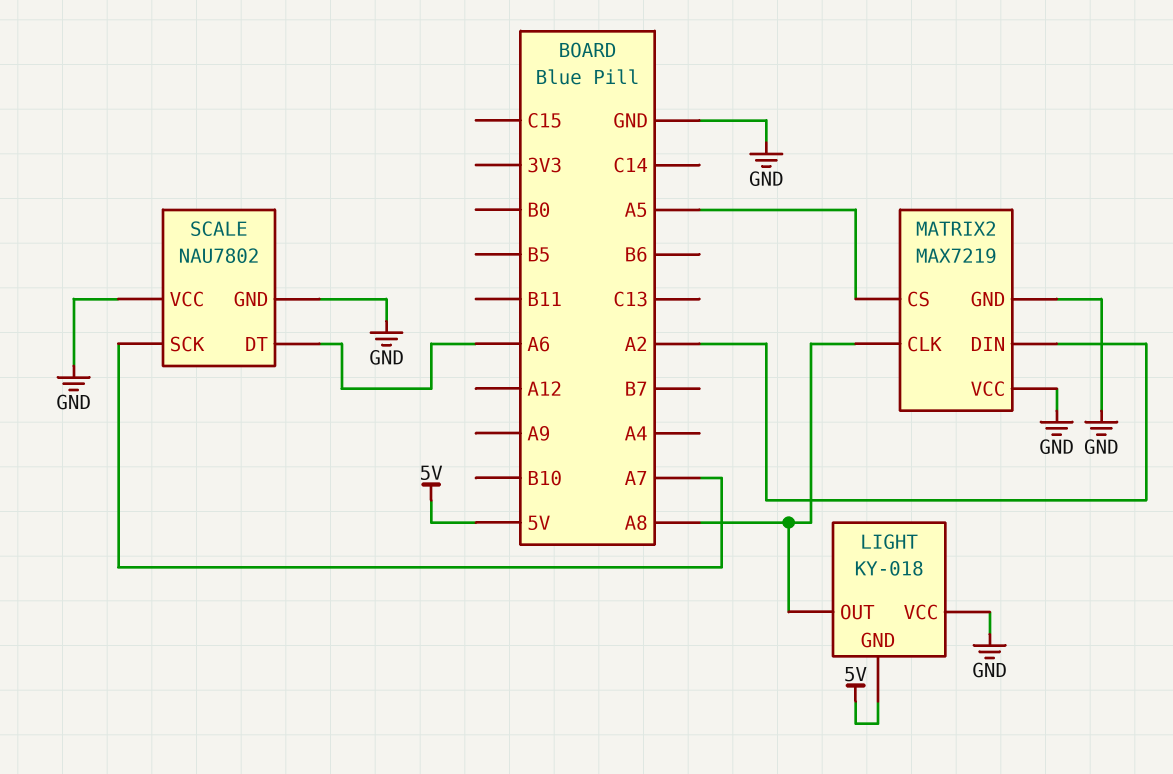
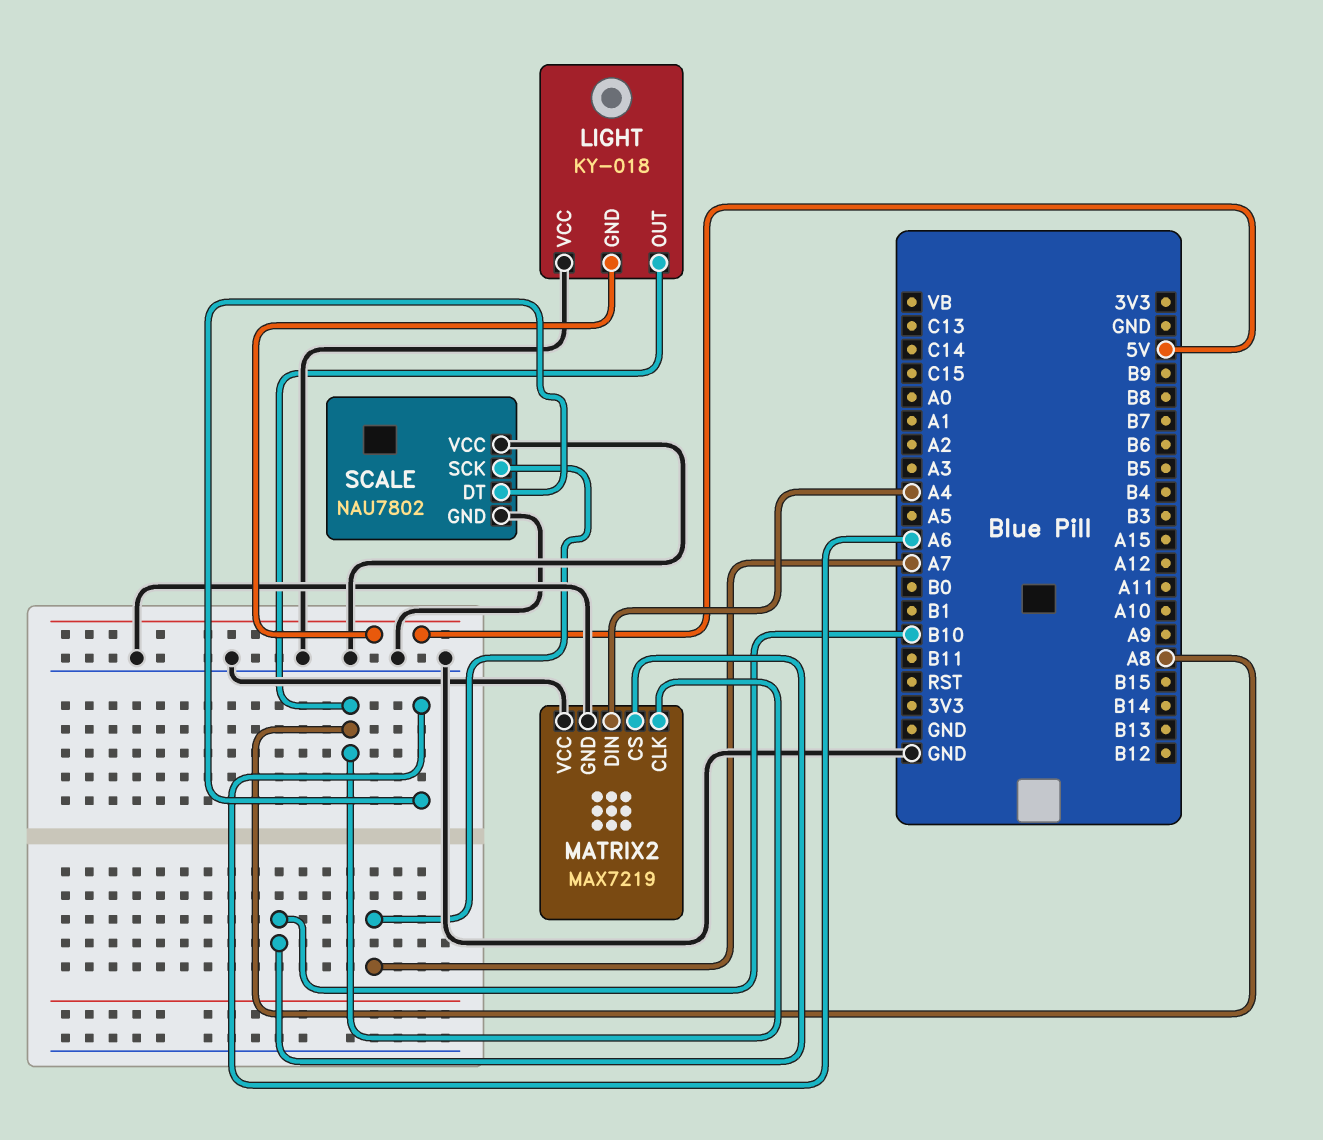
MATRIX2 pin CS: A5 -> B10
MATRIX2 pin DIN: A2 -> A4

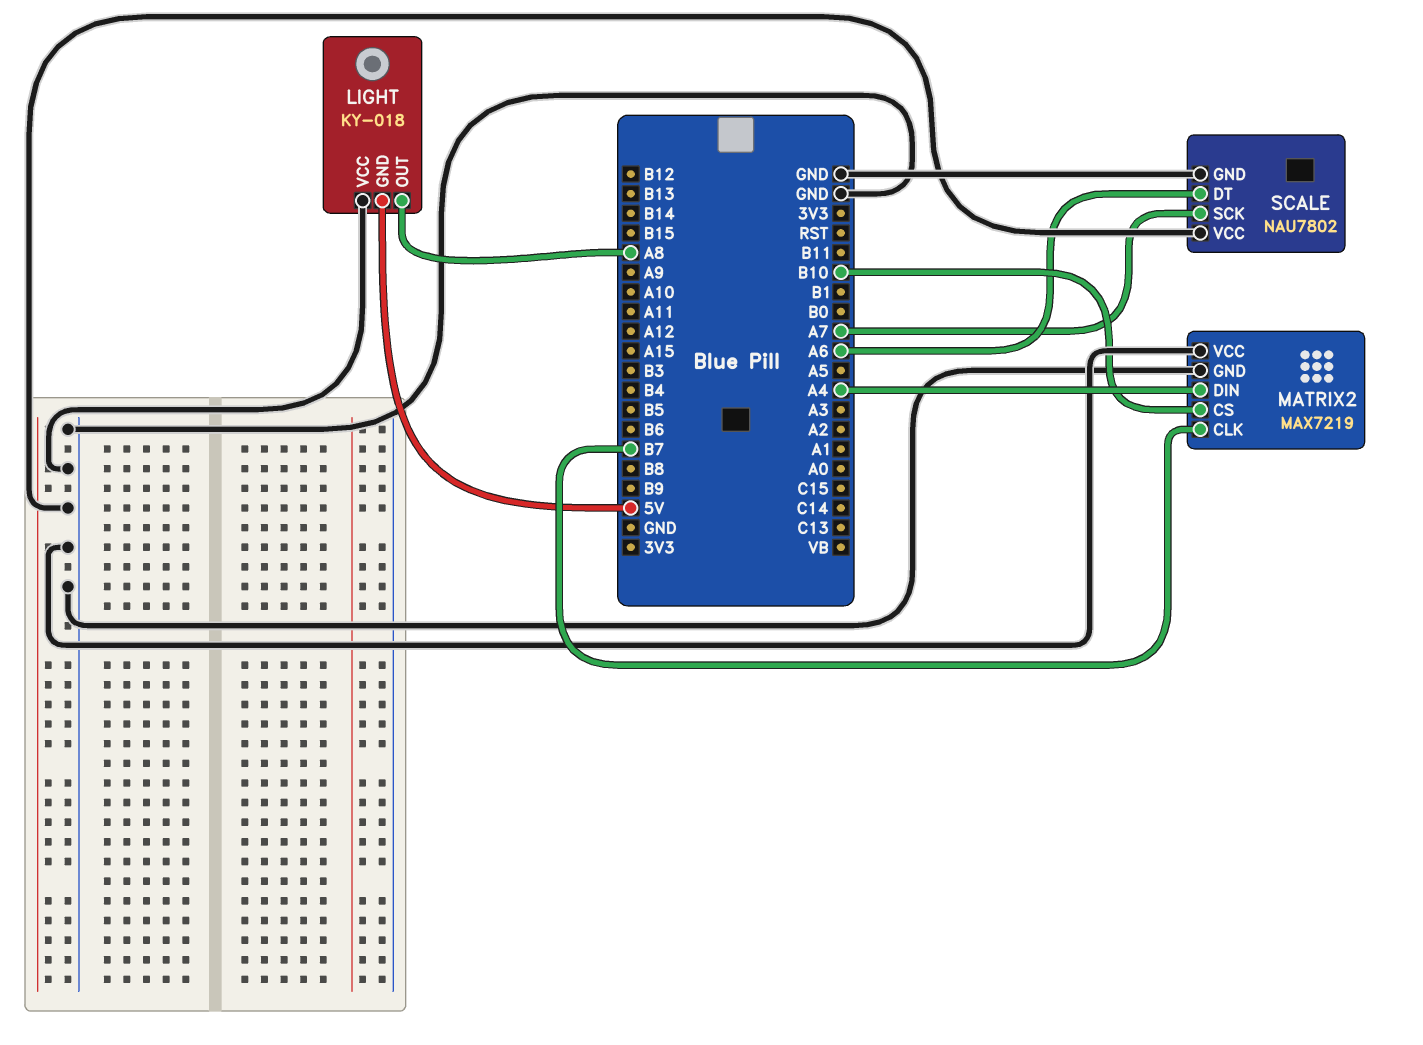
MATRIX2 pin CLK: A8 -> B7

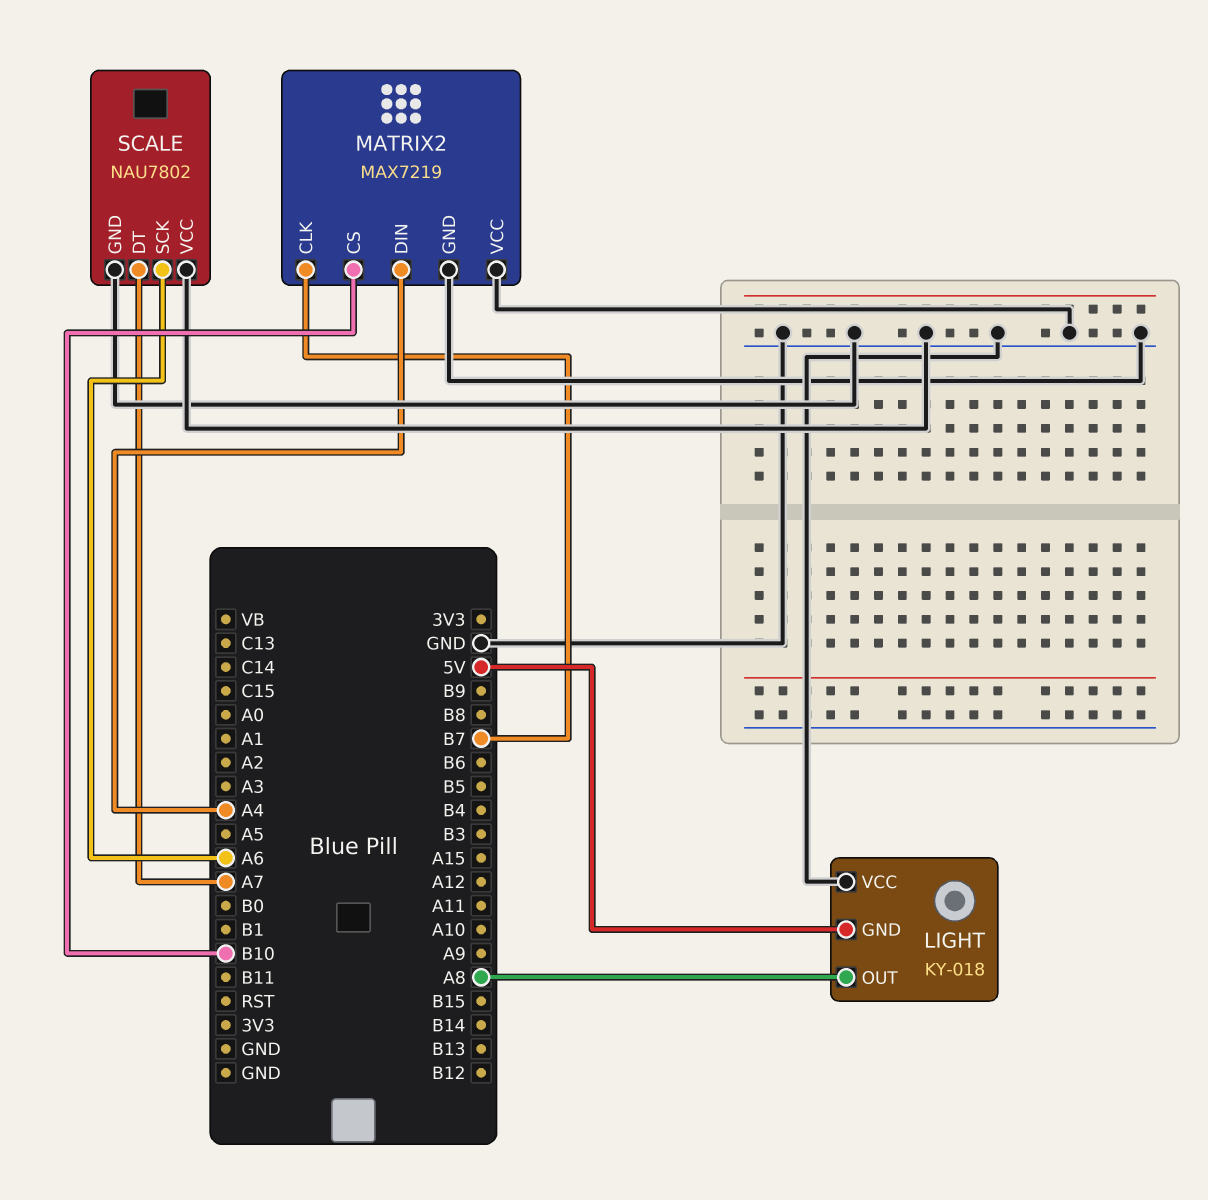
SCALE pin DT: A6 -> A7
SCALE pin SCK: A7 -> A6

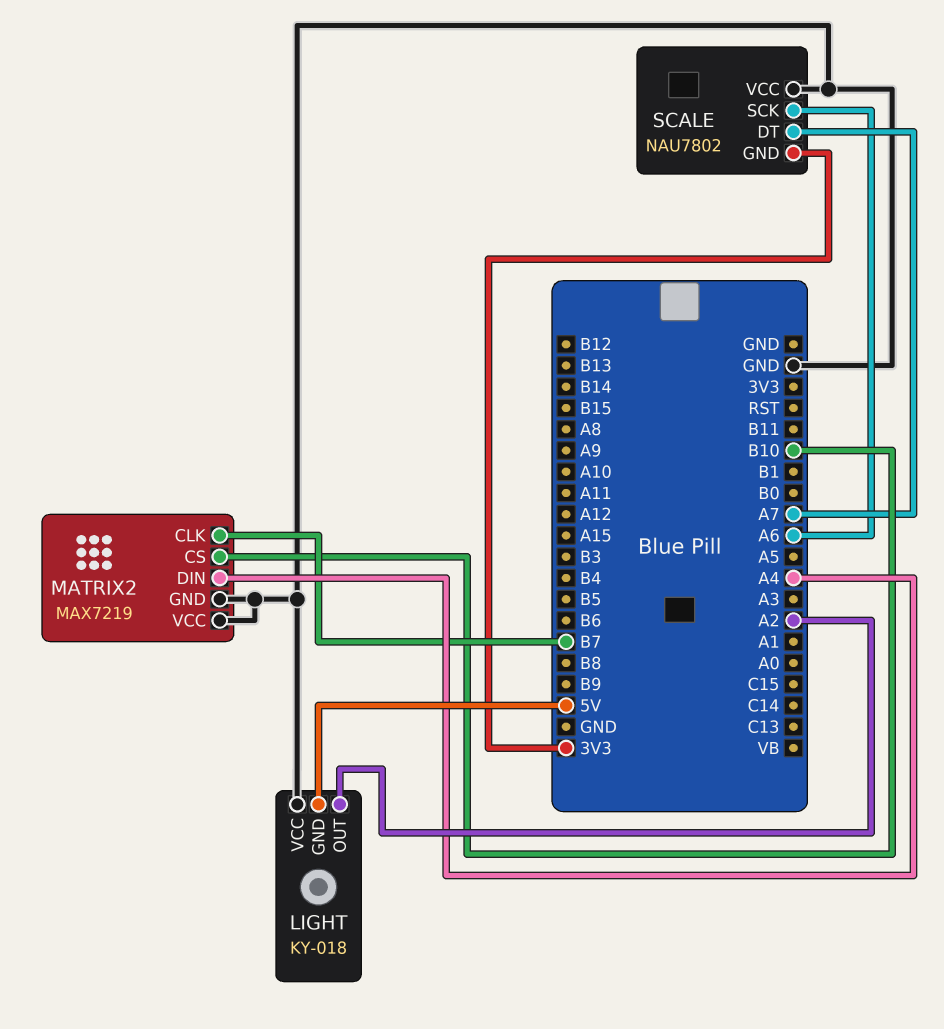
LIGHT pin OUT: A8 -> A2
SCALE pin GND: GND -> 3V3

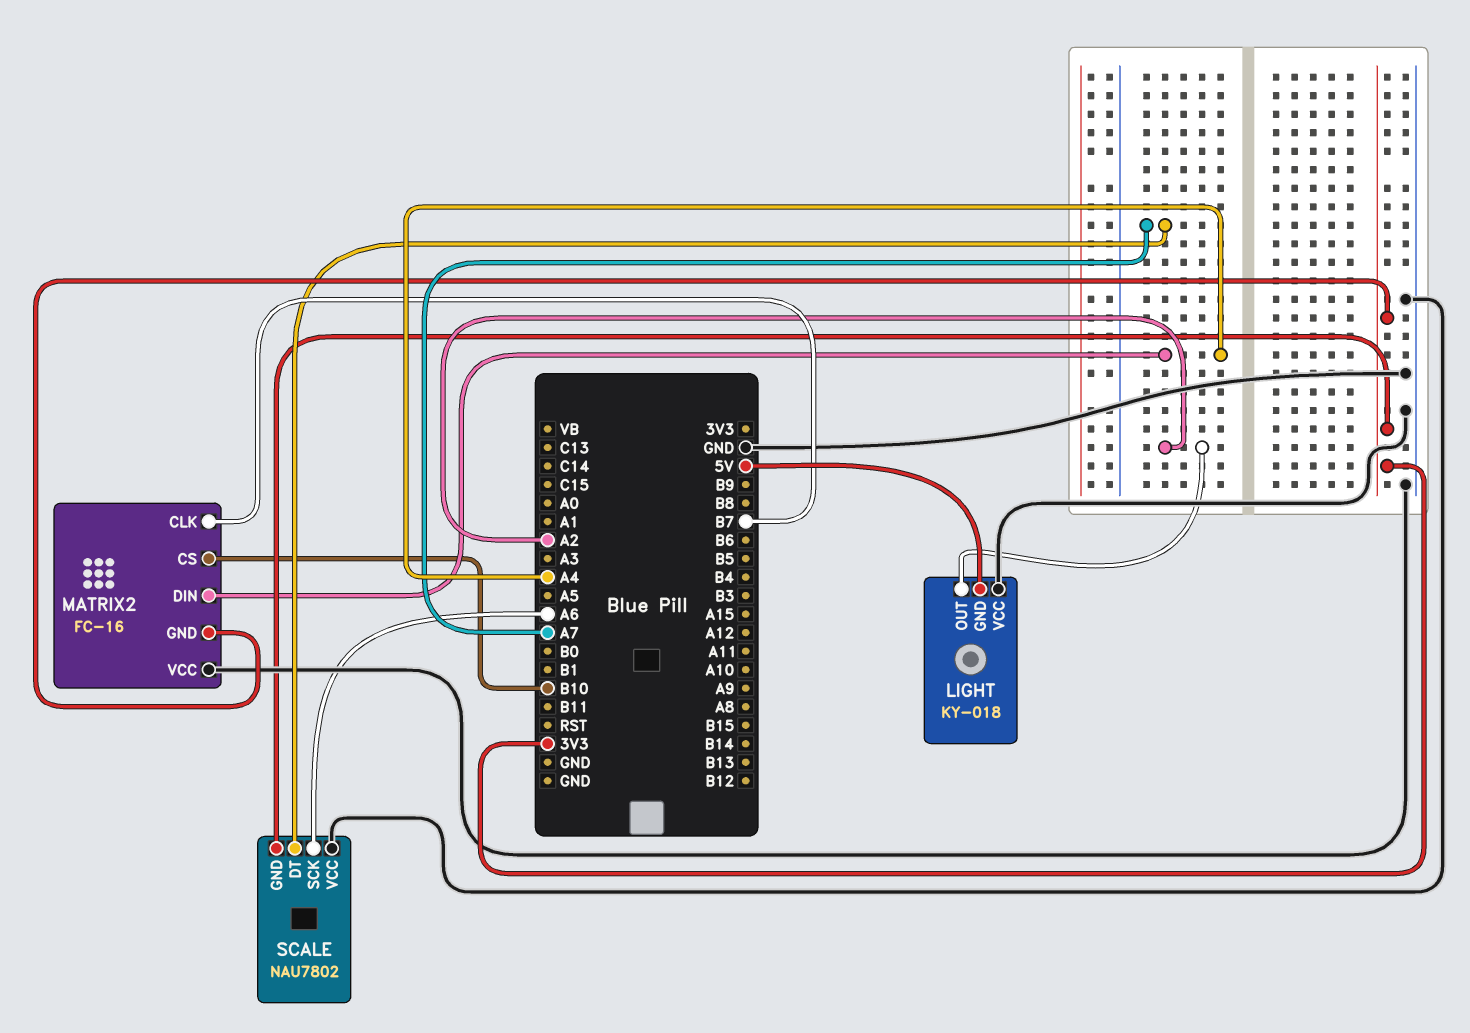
MATRIX2: MAX7219 -> FC-16
MATRIX2 pin GND: GND -> 3V3

